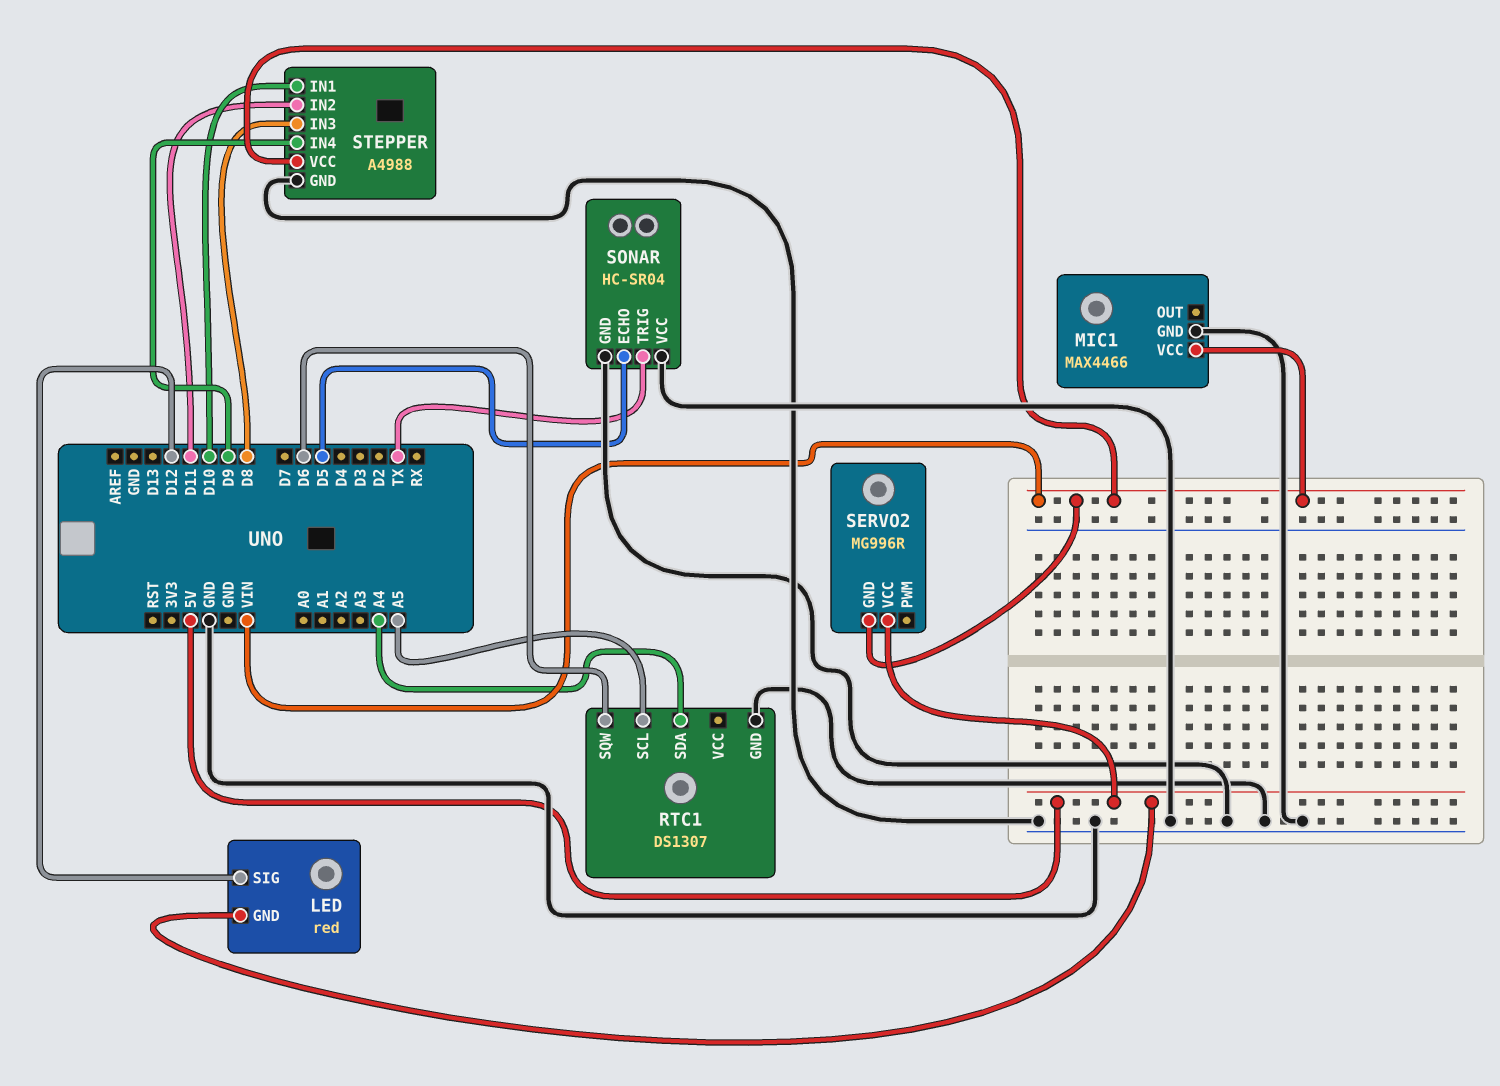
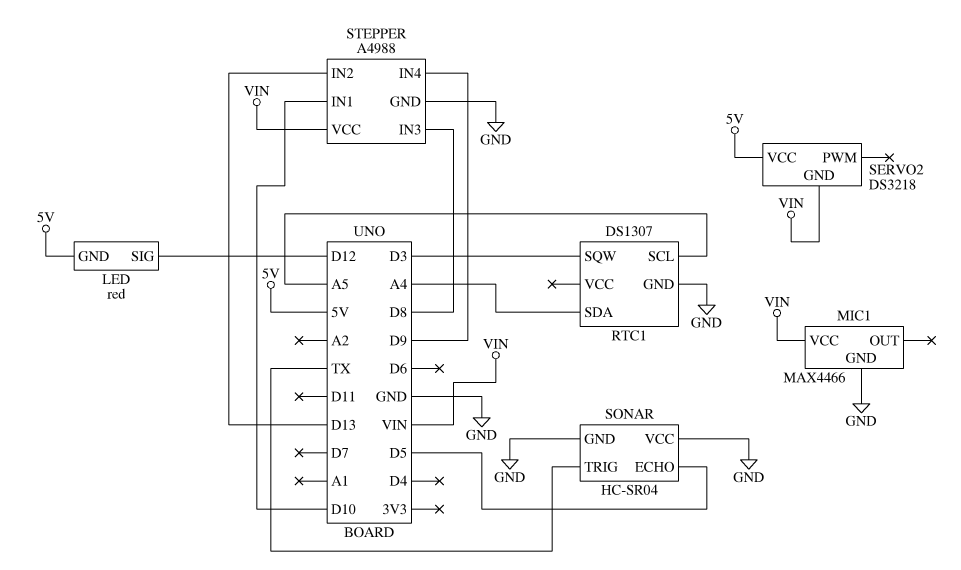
RTC1 pin SQW: D6 -> D3
SERVO2: MG996R -> DS3218
STEPPER pin IN2: D11 -> D13

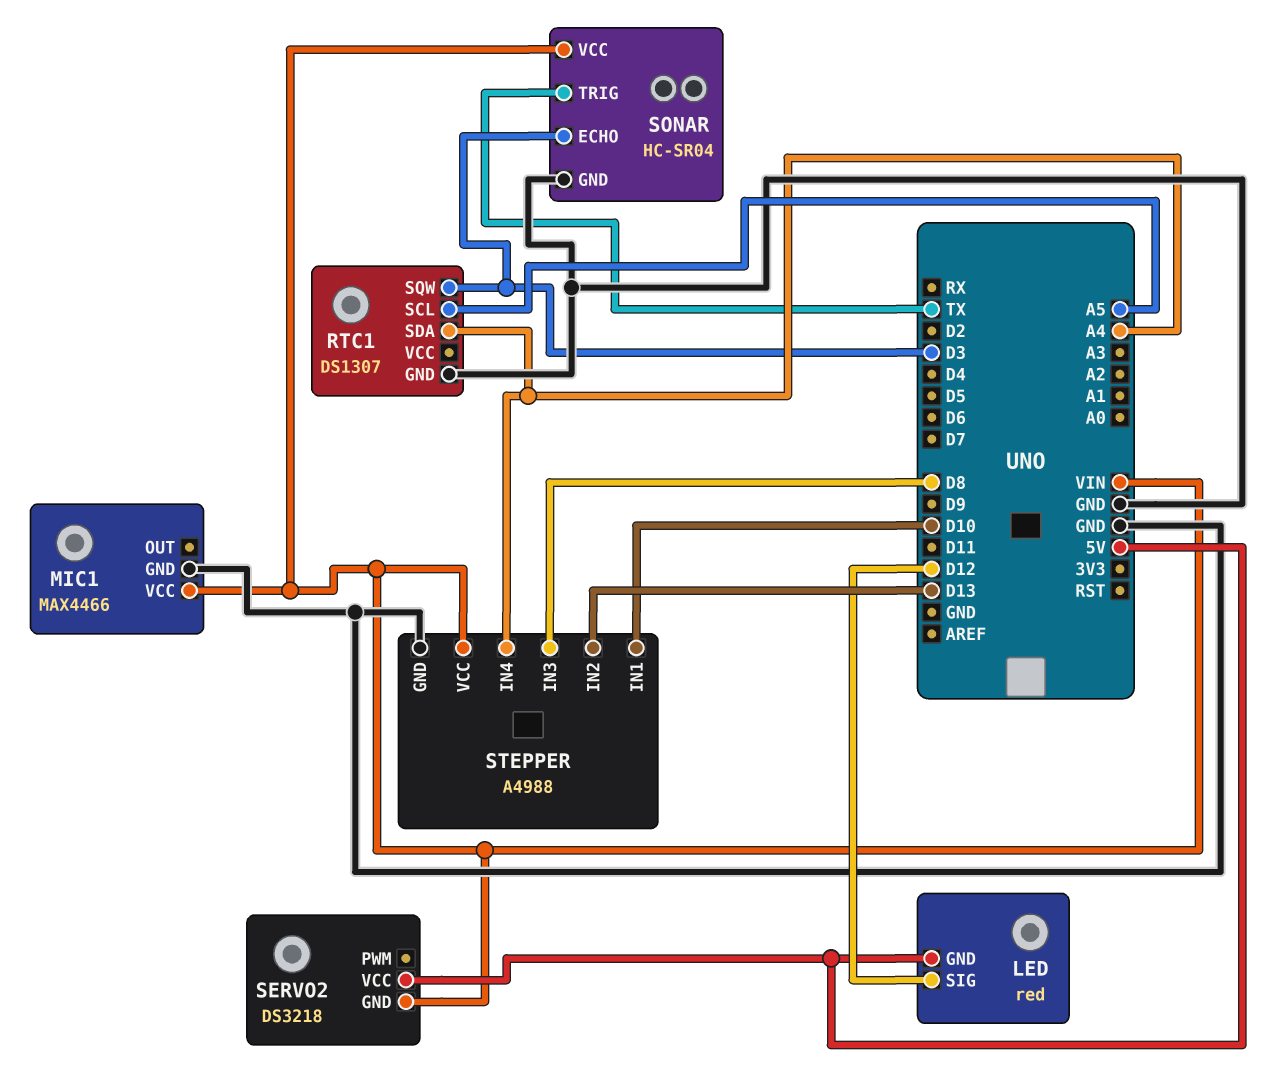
SONAR pin ECHO: D5 -> D3
SONAR pin VCC: GND -> VIN
STEPPER pin IN4: D9 -> A4

